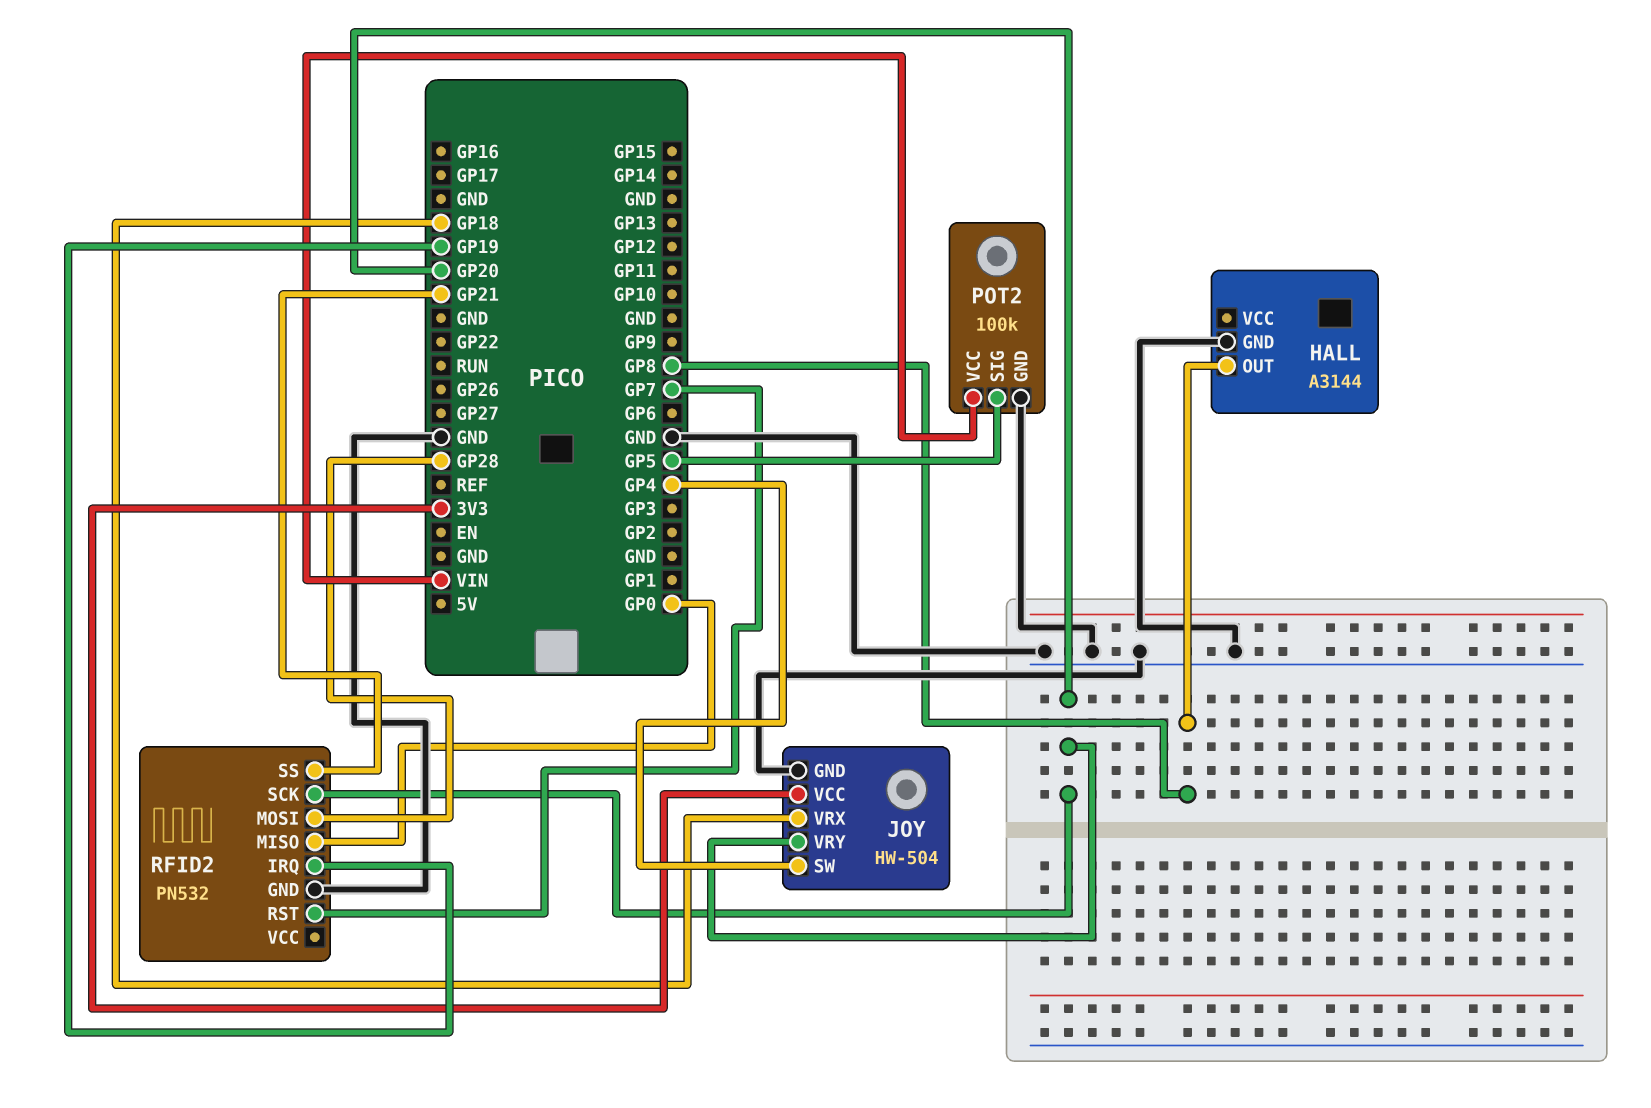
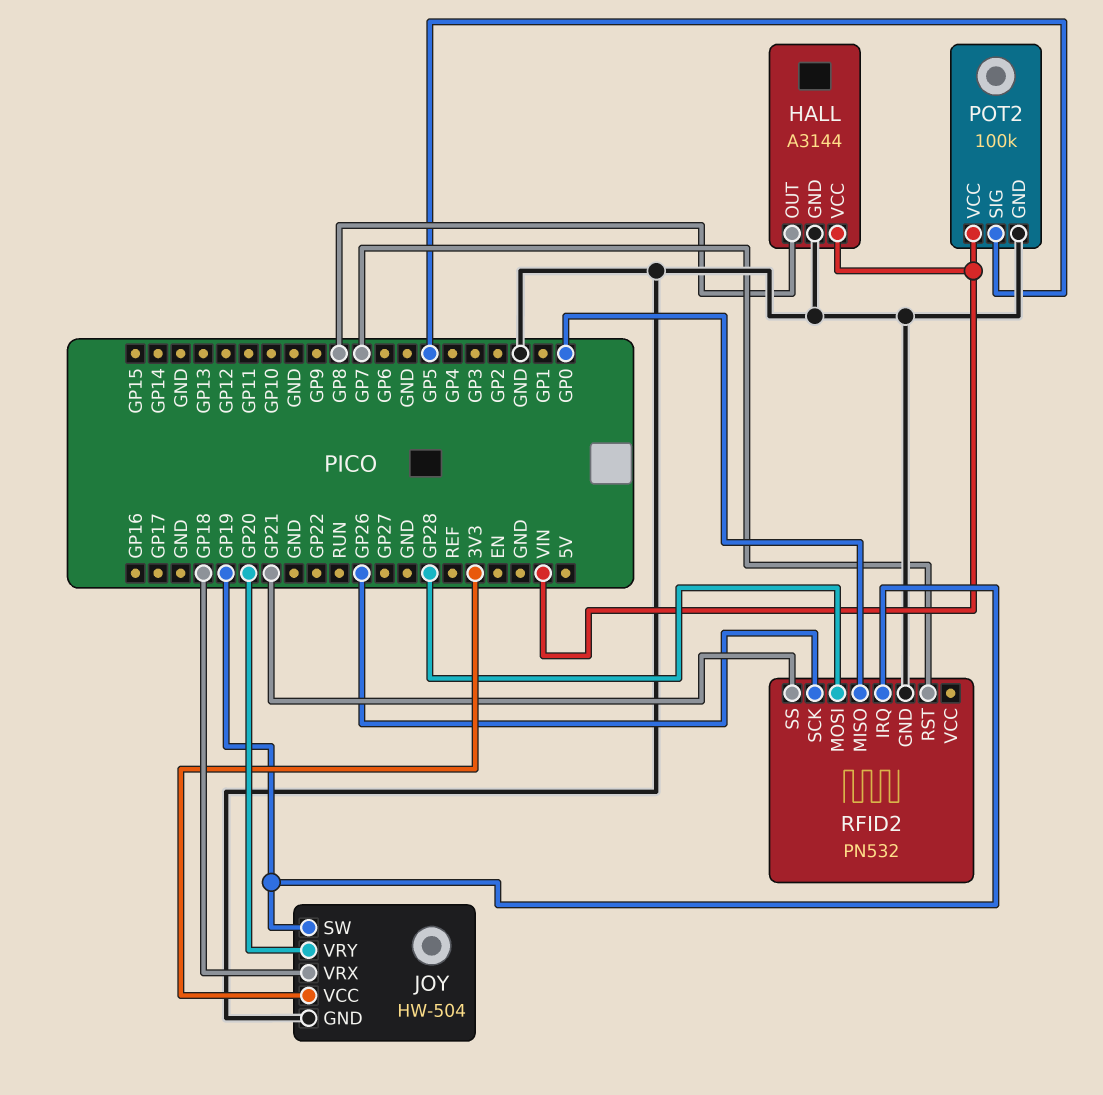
HALL pin VCC: none -> VIN
JOY pin SW: GP4 -> GP19
RFID2 pin SCK: GP20 -> GP26

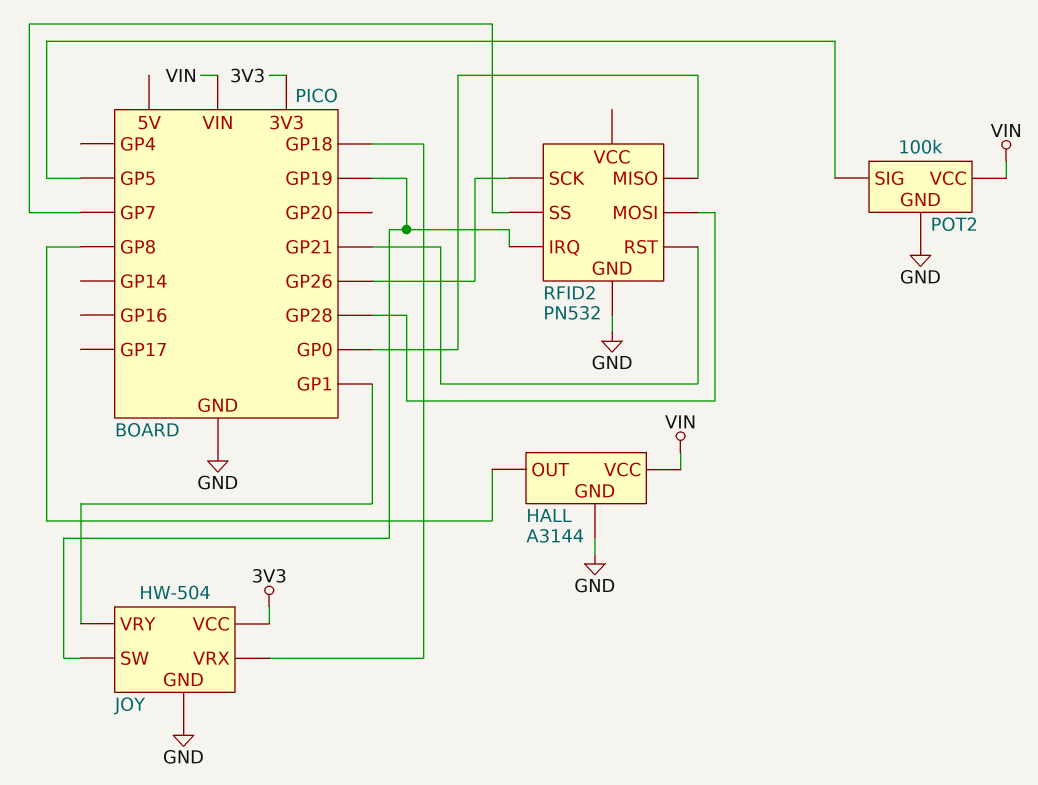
JOY pin VRY: GP20 -> GP1
RFID2 pin RST: GP7 -> GP21
RFID2 pin SS: GP21 -> GP7

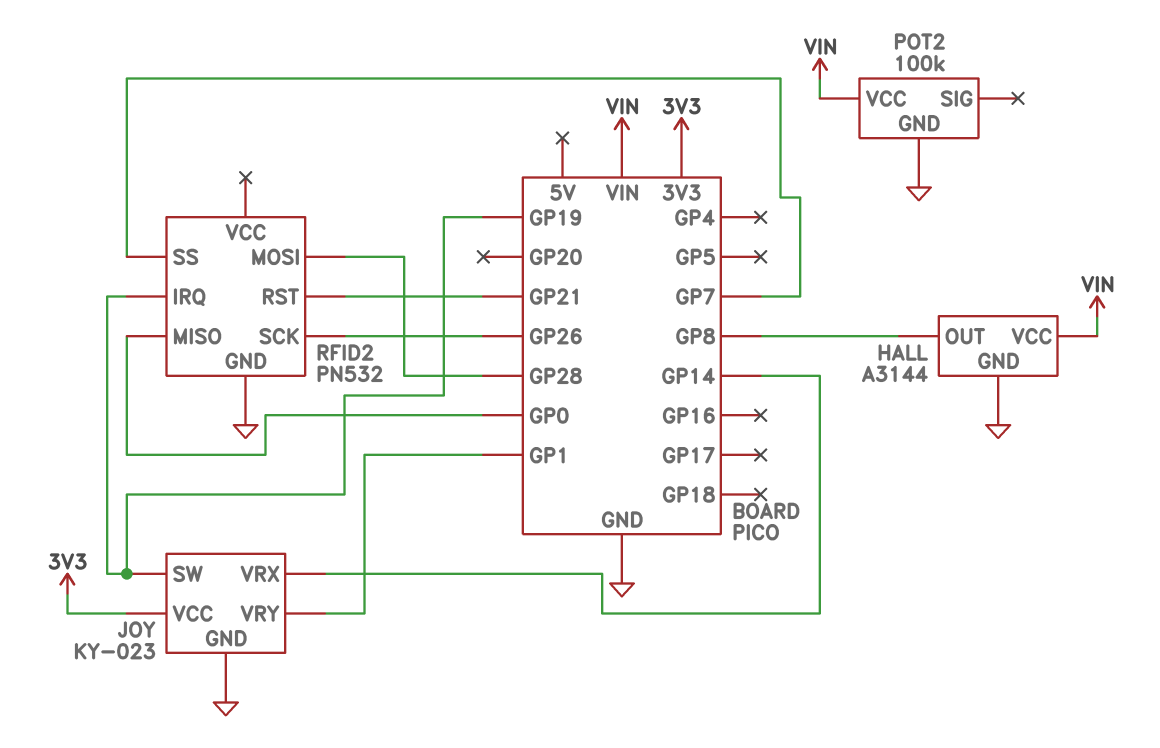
JOY: HW-504 -> KY-023
JOY pin VRX: GP18 -> GP14
POT2 pin SIG: GP5 -> none

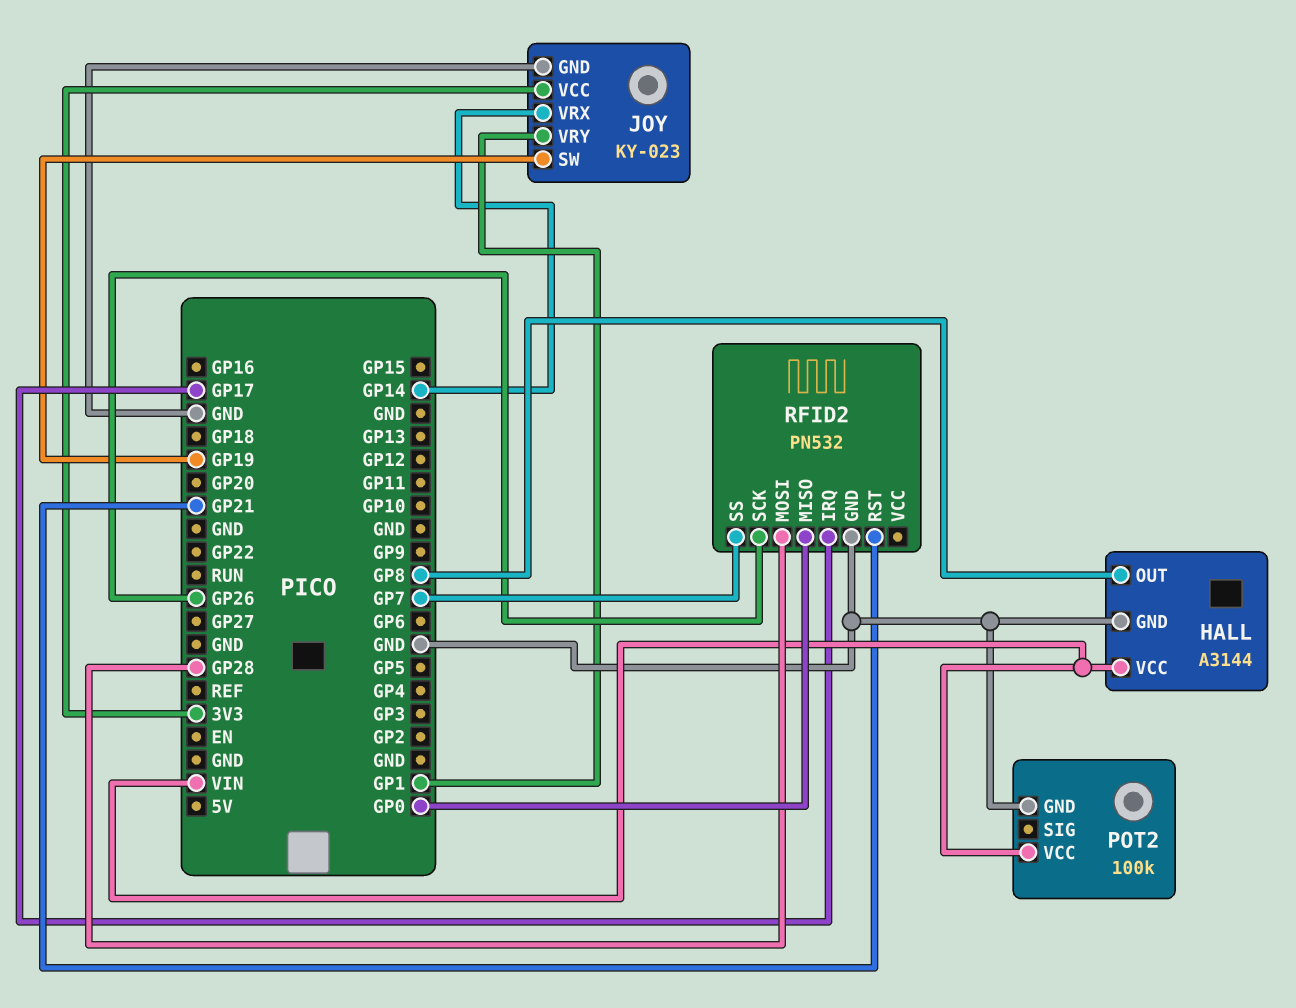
RFID2 pin IRQ: GP19 -> GP17

